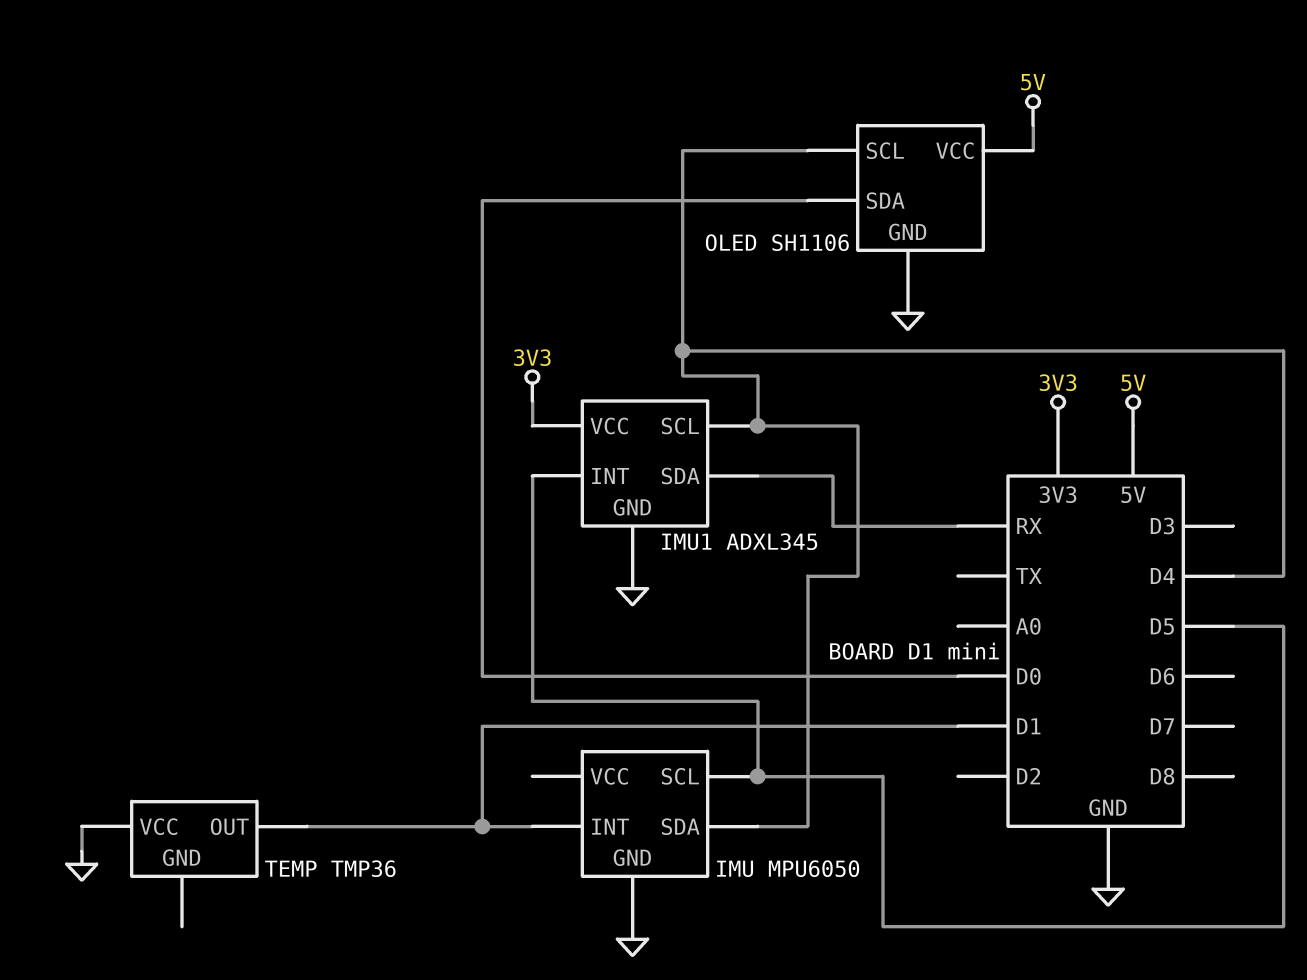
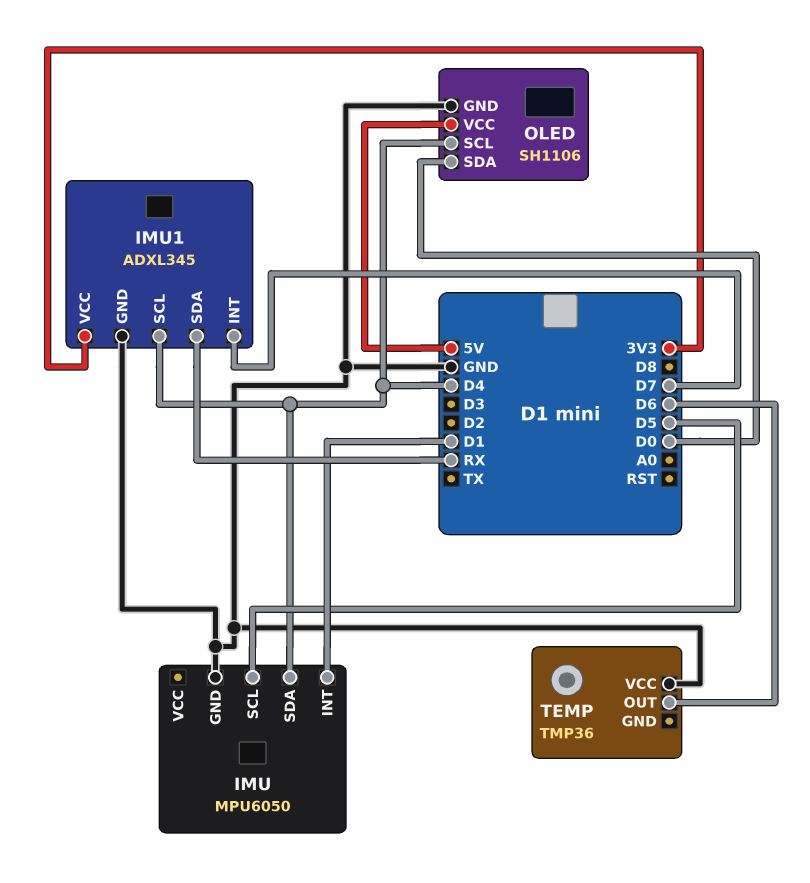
IMU1 pin INT: D5 -> D7
TEMP pin OUT: D1 -> D6

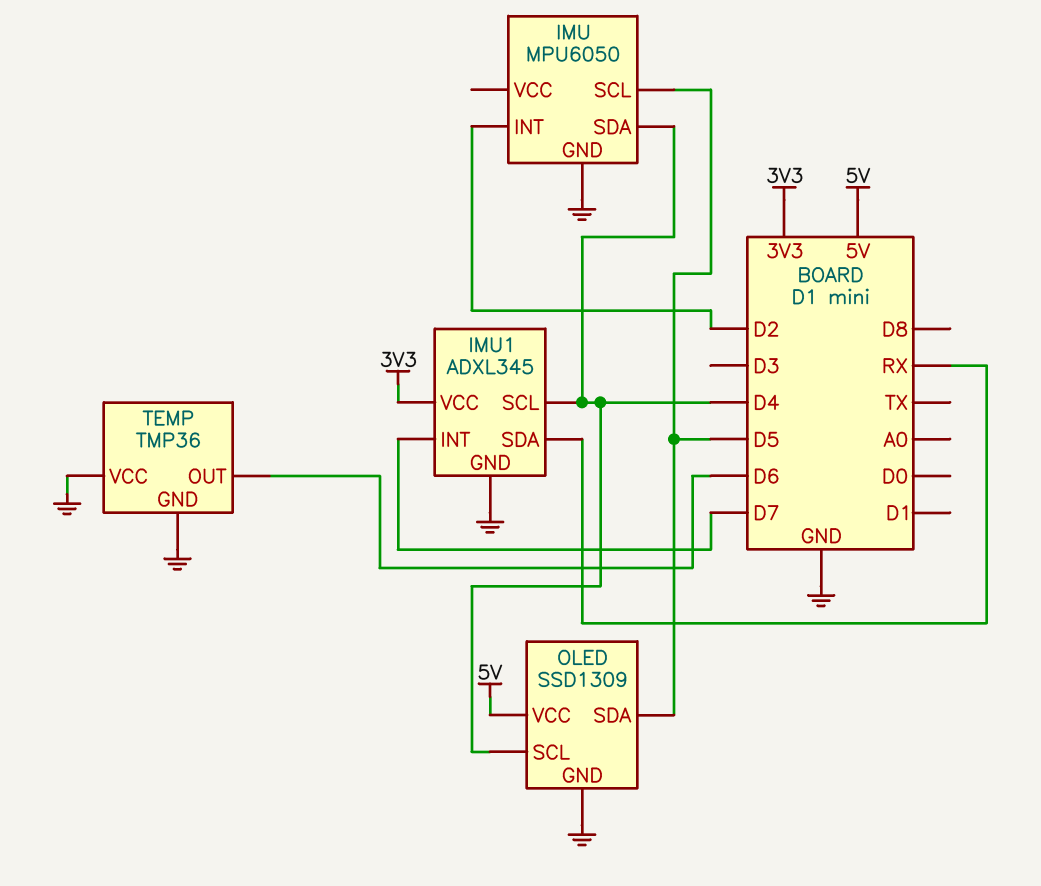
IMU pin INT: D1 -> D2
OLED: SH1106 -> SSD1309
OLED pin SDA: D0 -> D5
TEMP pin GND: none -> GND

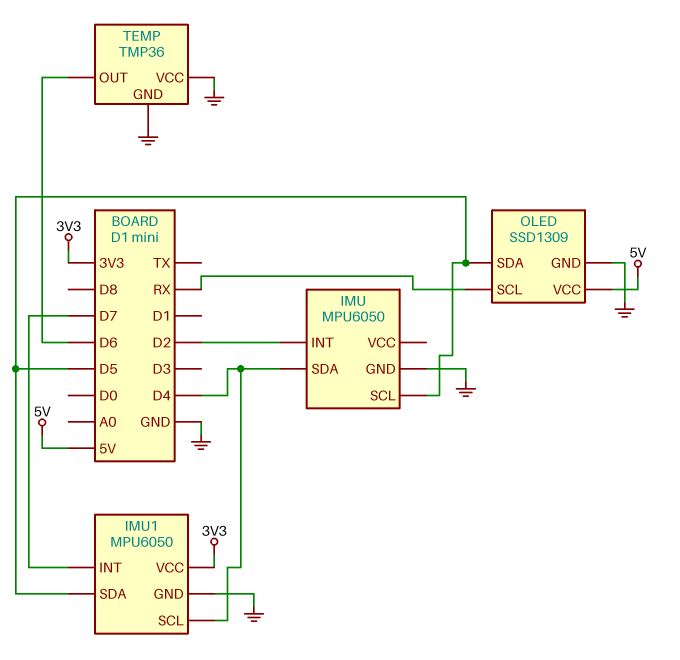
IMU1: ADXL345 -> MPU6050
IMU1 pin SDA: RX -> D5
OLED pin SCL: D4 -> RX

